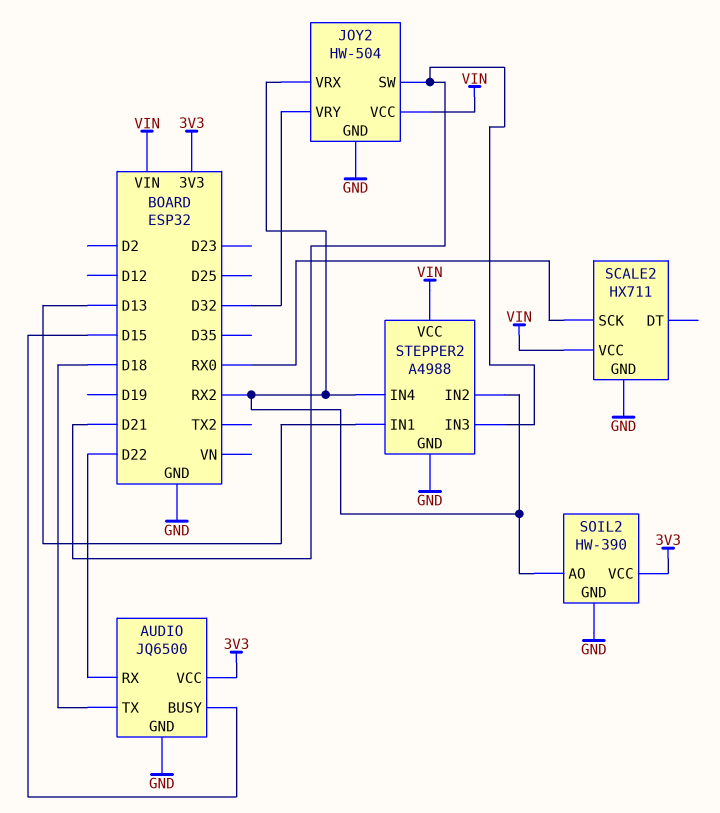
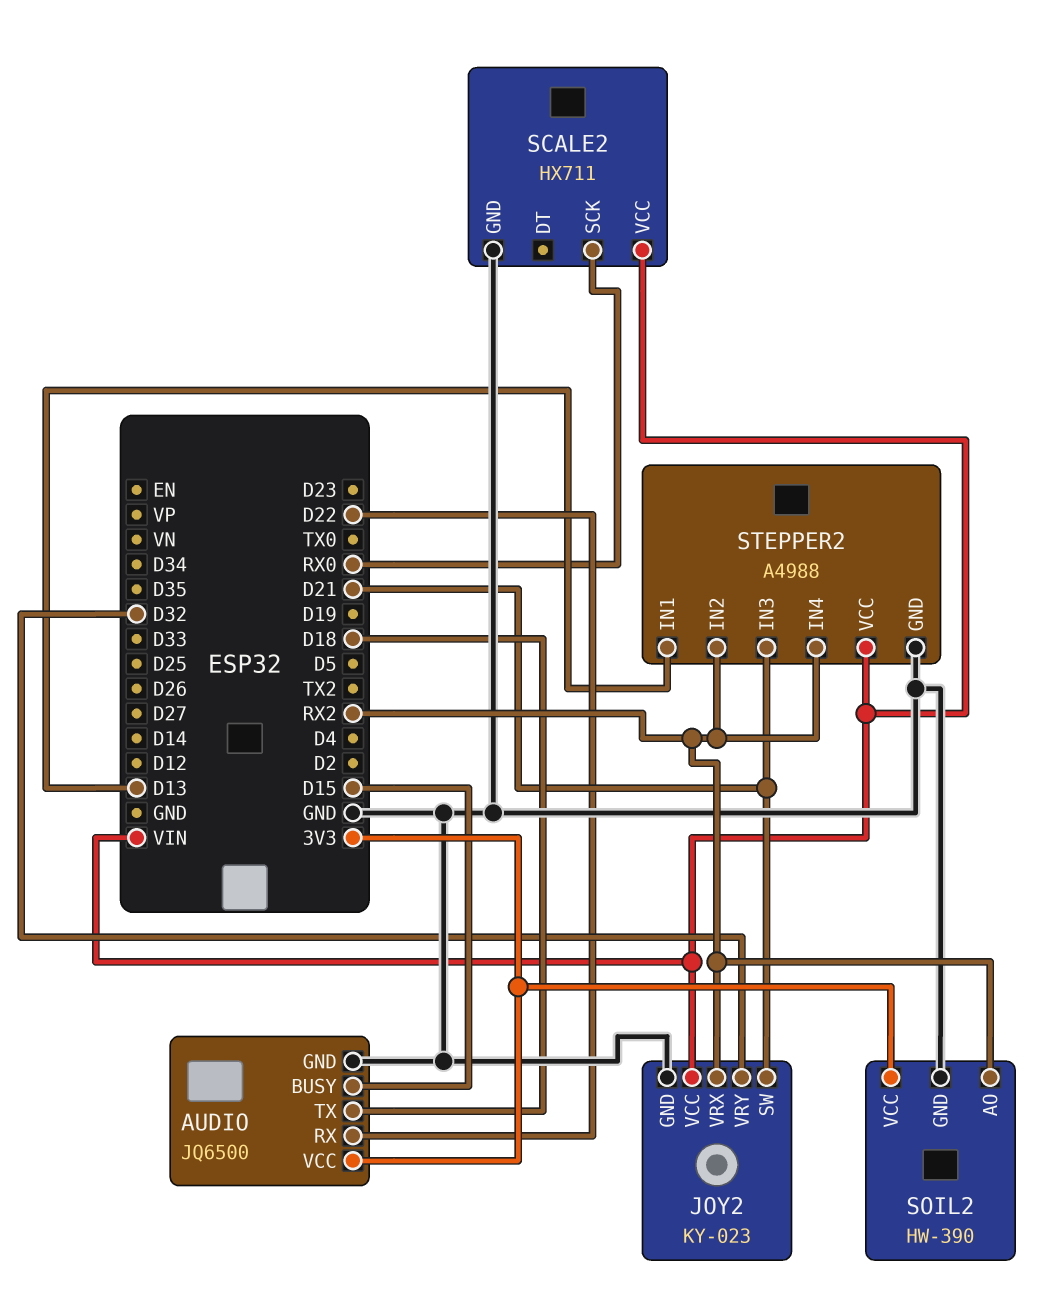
JOY2: HW-504 -> KY-023

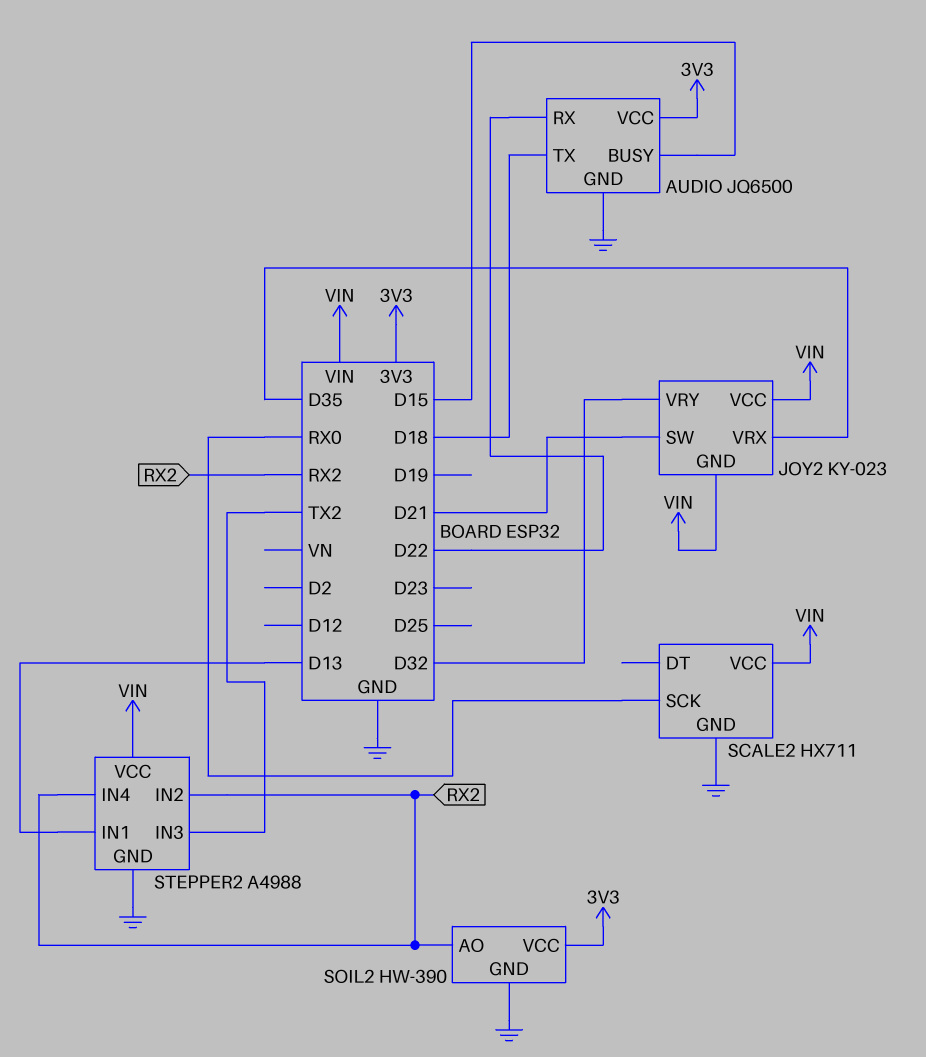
JOY2 pin GND: GND -> VIN
JOY2 pin VRX: RX2 -> D35
STEPPER2 pin IN3: D21 -> TX2

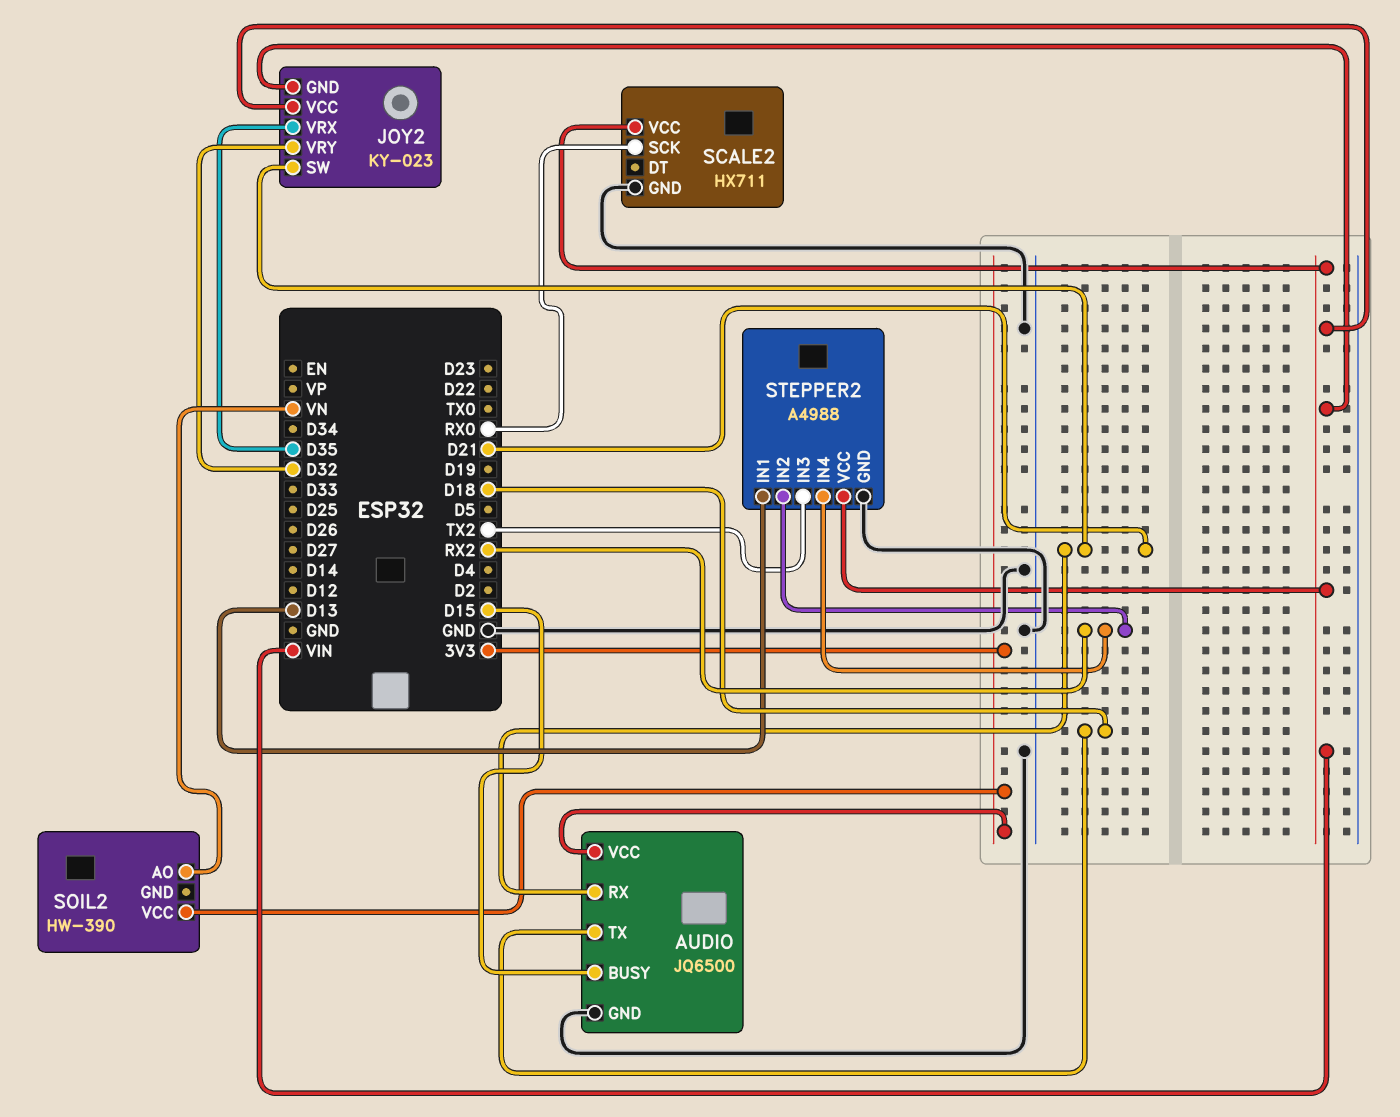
AUDIO pin RX: D22 -> D21
SOIL2 pin AO: RX2 -> VN
SOIL2 pin GND: GND -> none

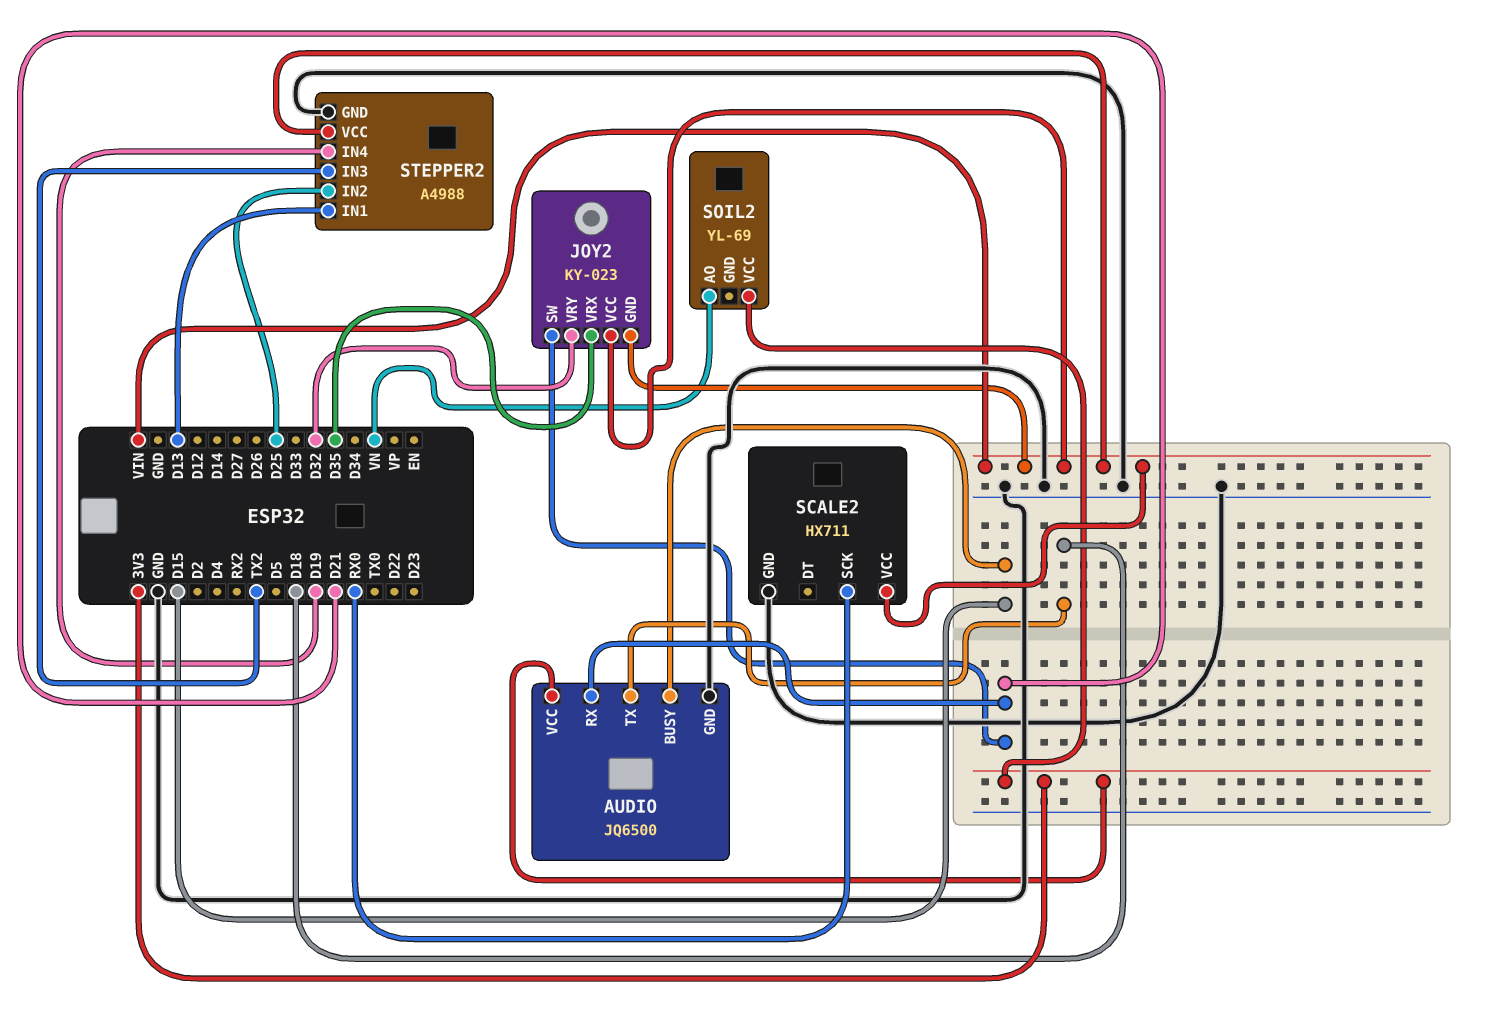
SOIL2: HW-390 -> YL-69
STEPPER2 pin IN2: RX2 -> D25
STEPPER2 pin IN4: RX2 -> D19

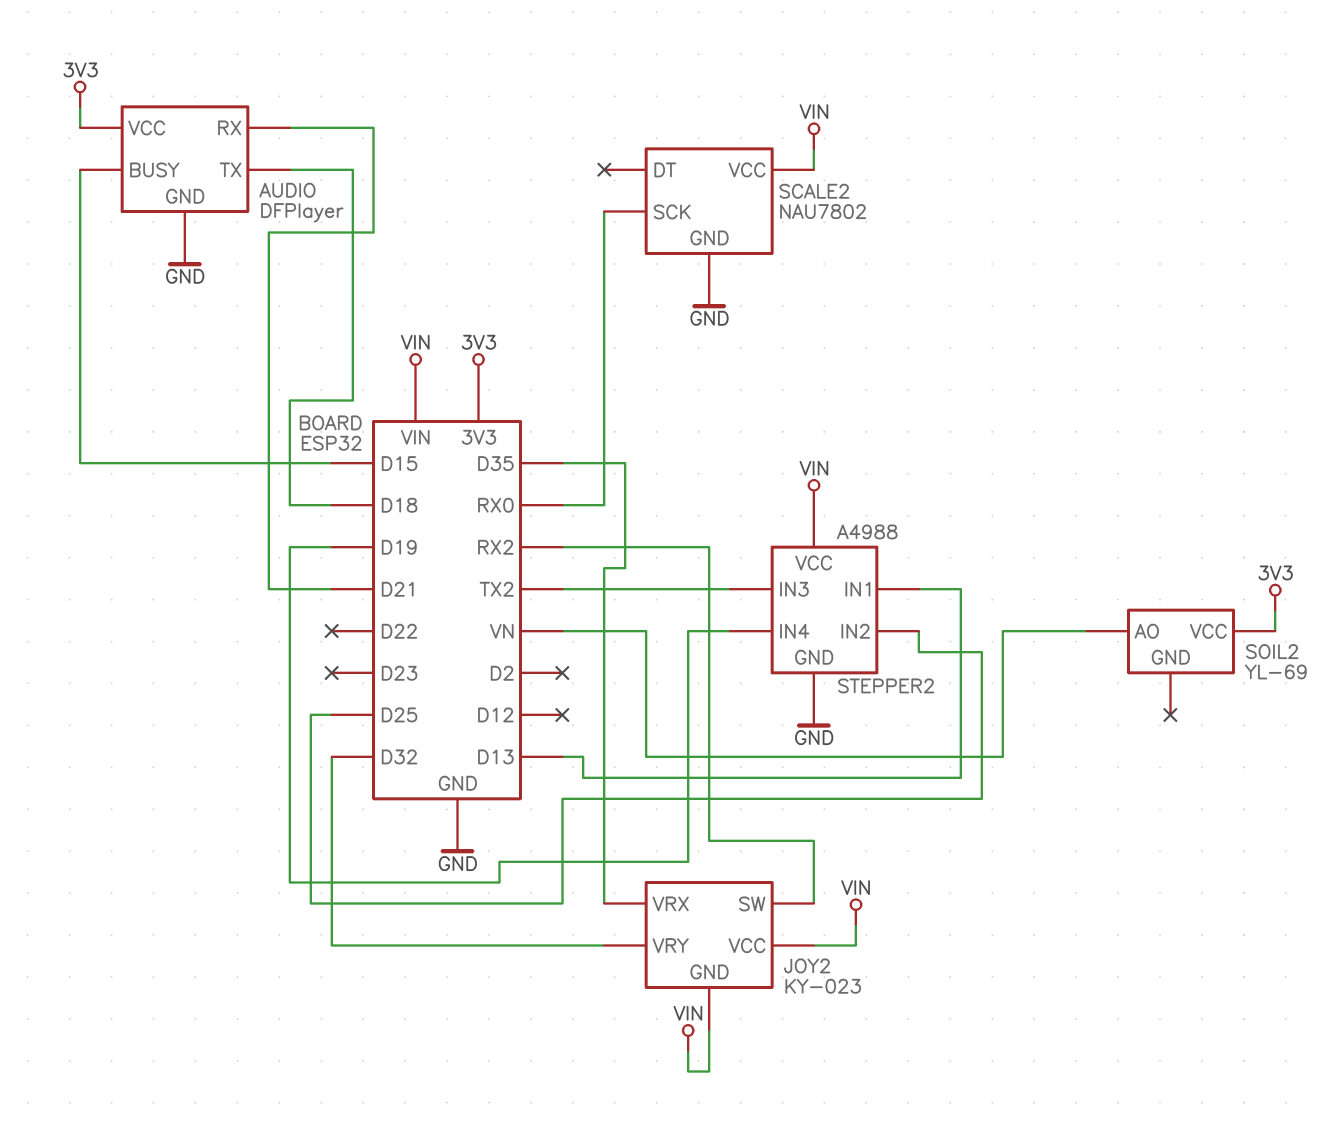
AUDIO: JQ6500 -> DFPlayer
JOY2 pin SW: D21 -> RX2
SCALE2: HX711 -> NAU7802

